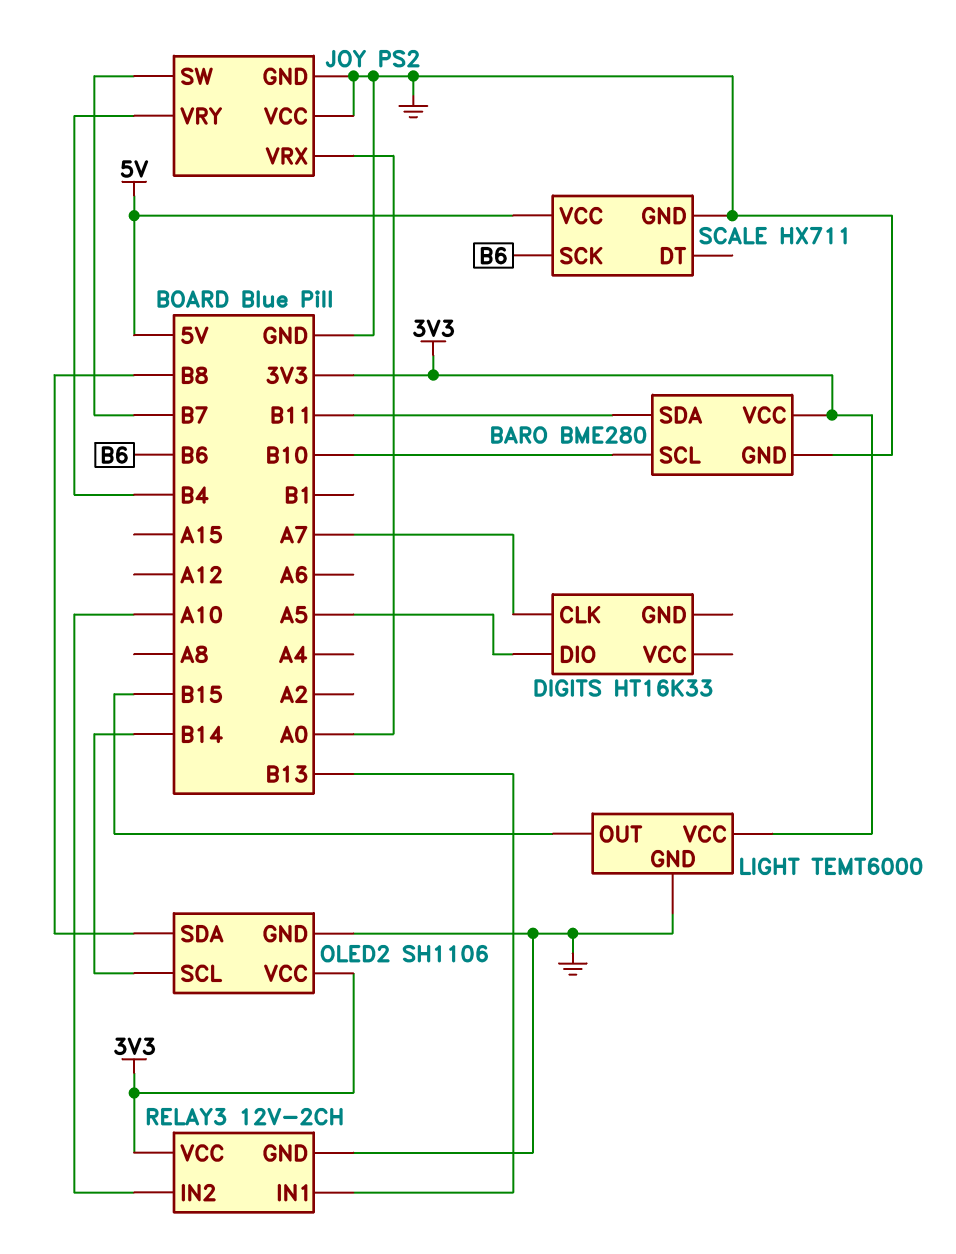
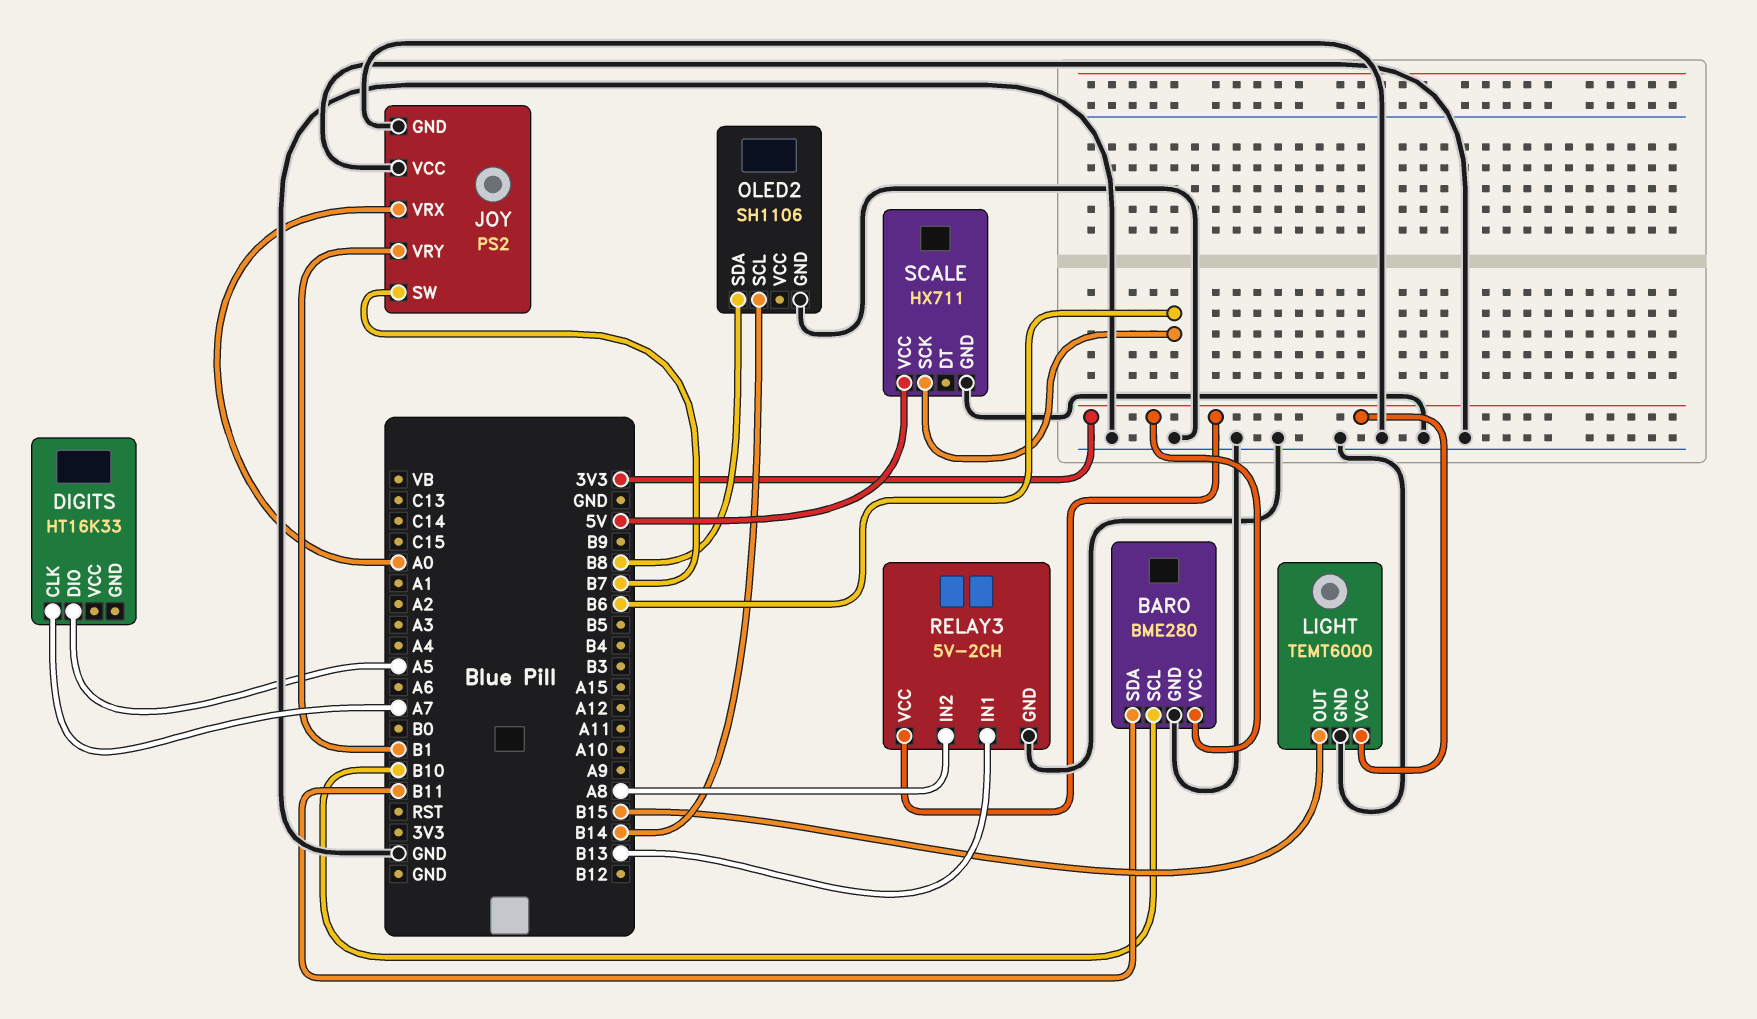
JOY pin VRY: B4 -> B1
OLED2 pin VCC: 3V3 -> none
RELAY3: 12V-2CH -> 5V-2CH
RELAY3 pin IN2: A10 -> A8

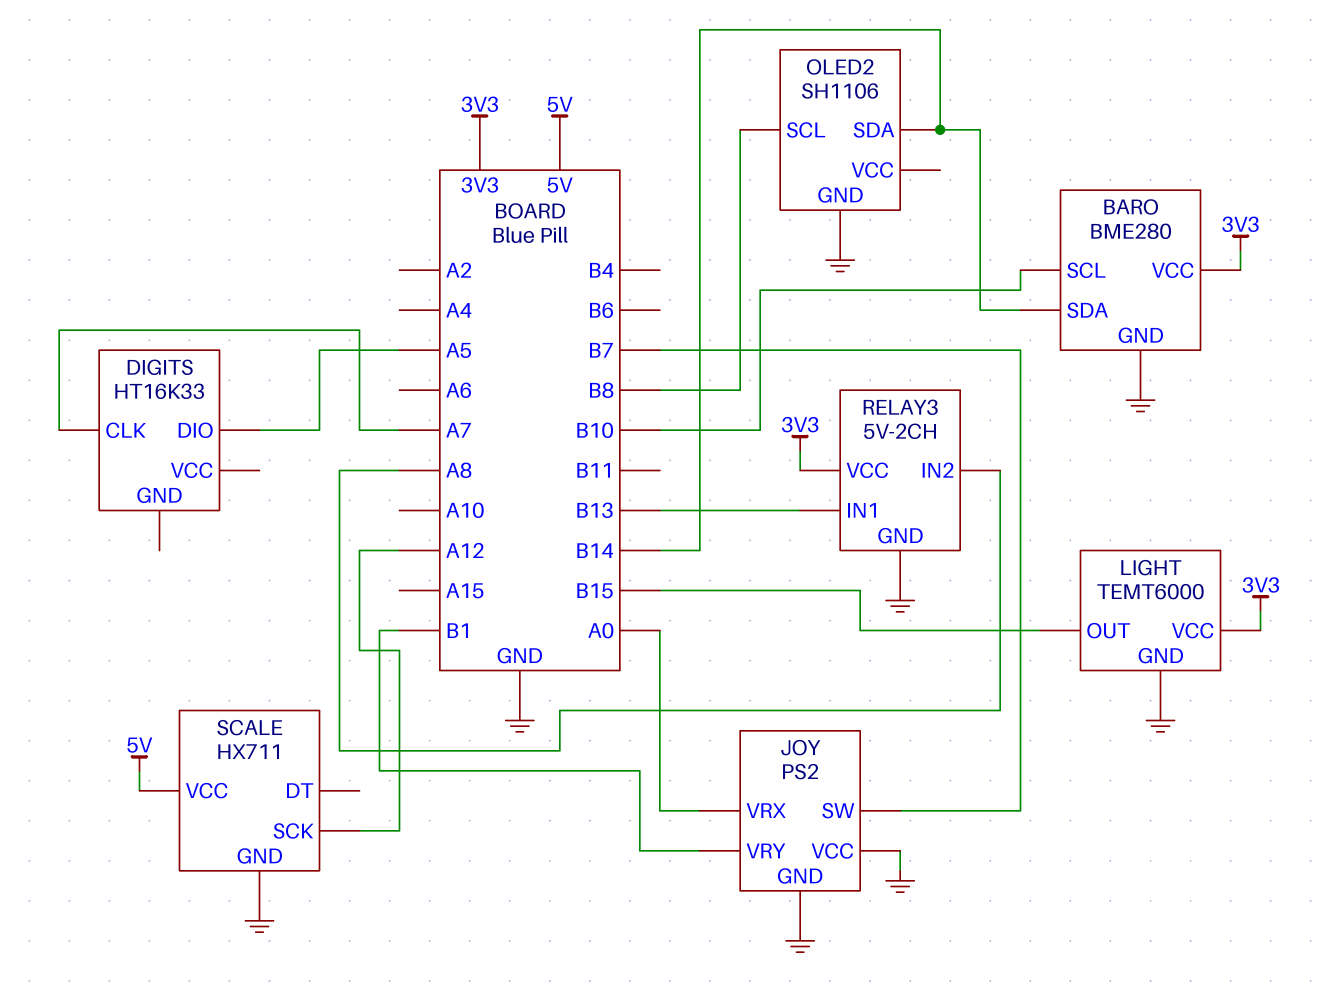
BARO pin SDA: B11 -> B14
OLED2 pin SCL: B14 -> B8
OLED2 pin SDA: B8 -> B14
SCALE pin SCK: B6 -> A12

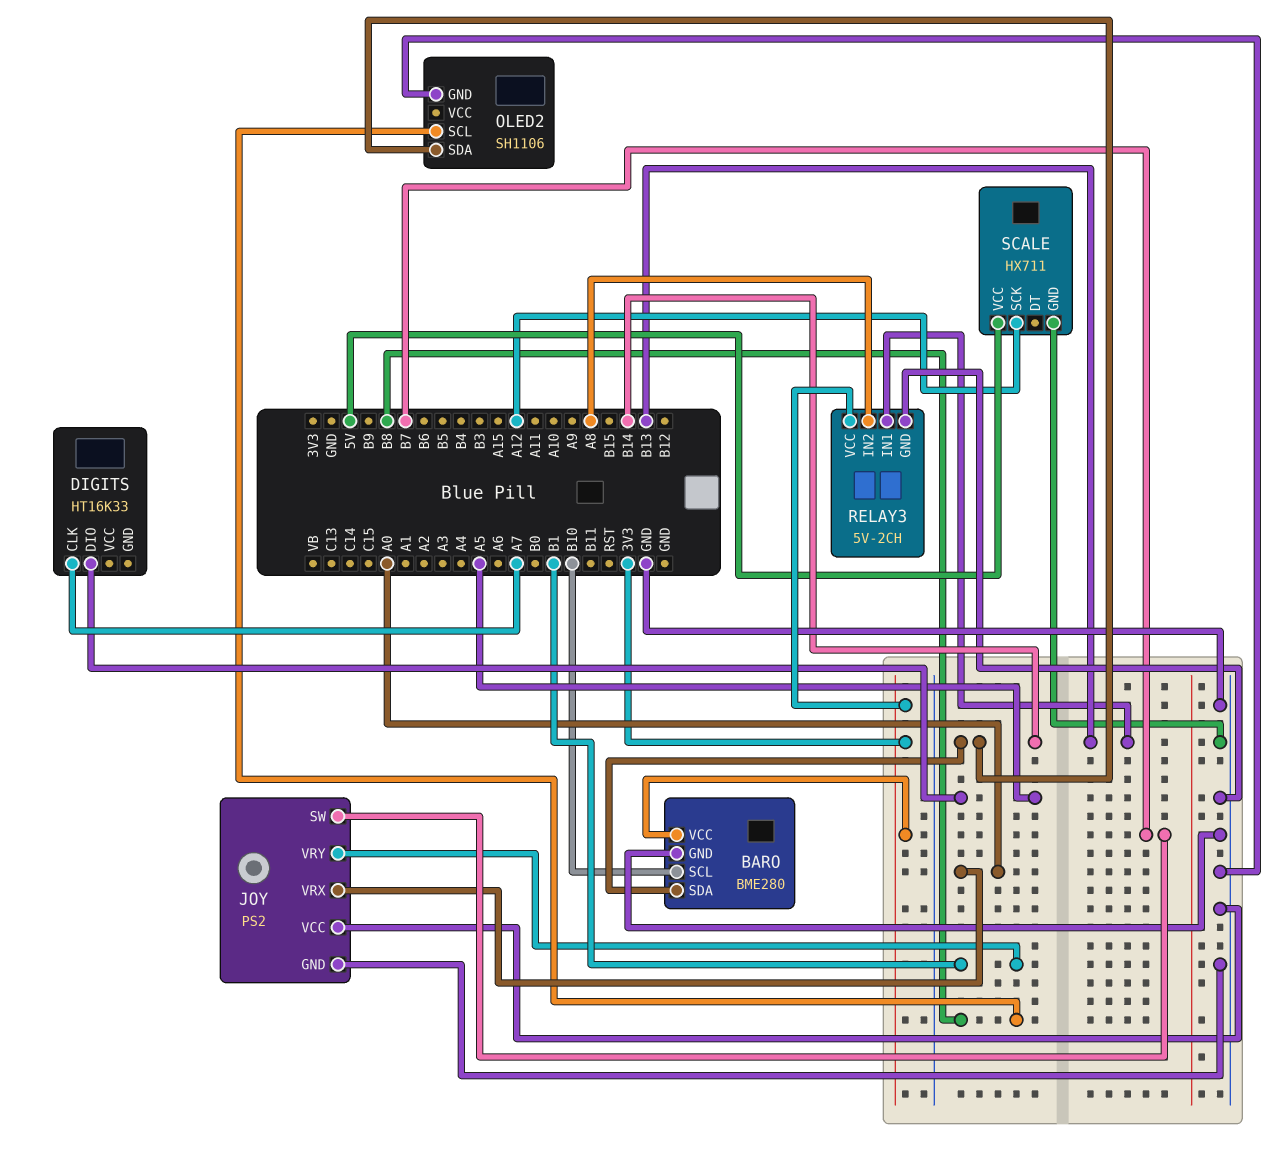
LIGHT: TEMT6000 -> none
LIGHT pin GND: GND -> none
LIGHT pin OUT: B15 -> none
LIGHT pin VCC: 3V3 -> none

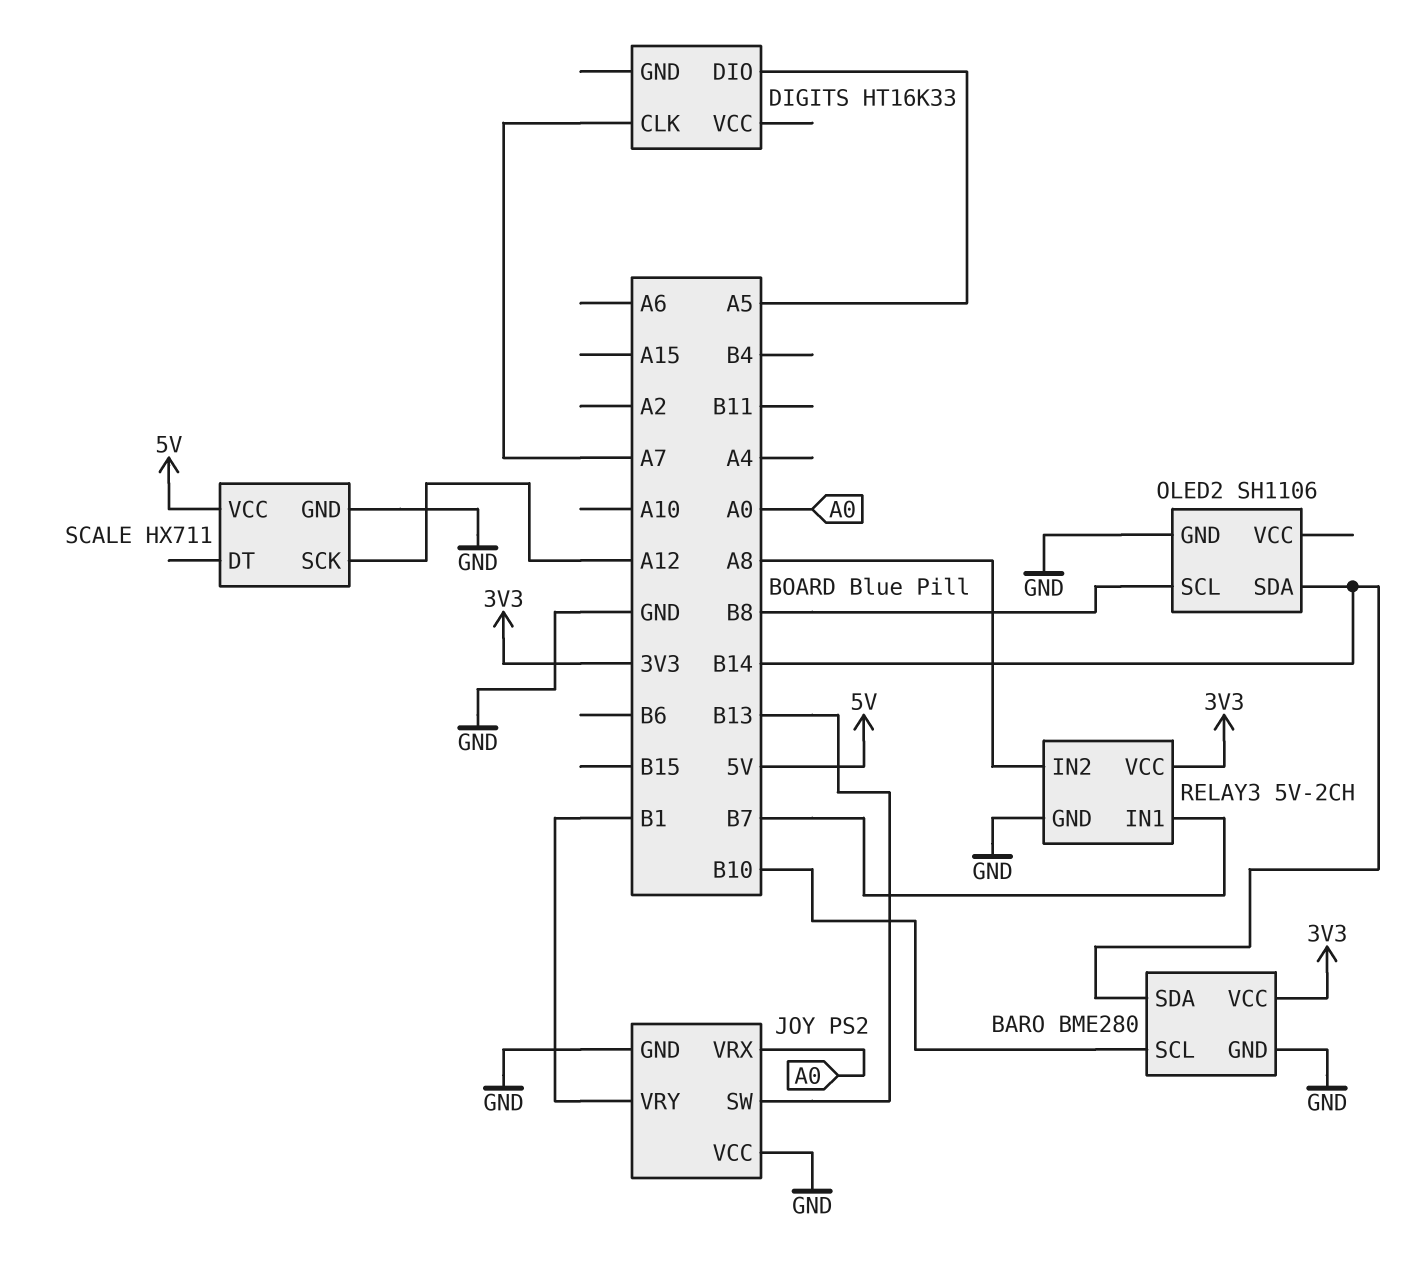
JOY pin SW: B7 -> B13
RELAY3 pin IN1: B13 -> B7

